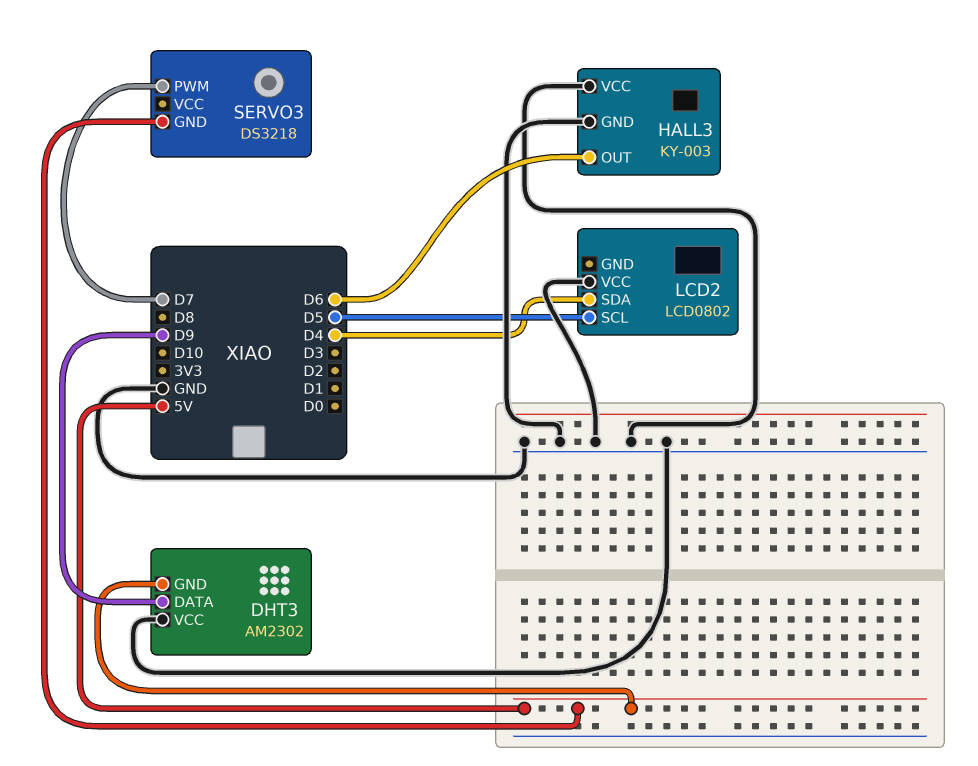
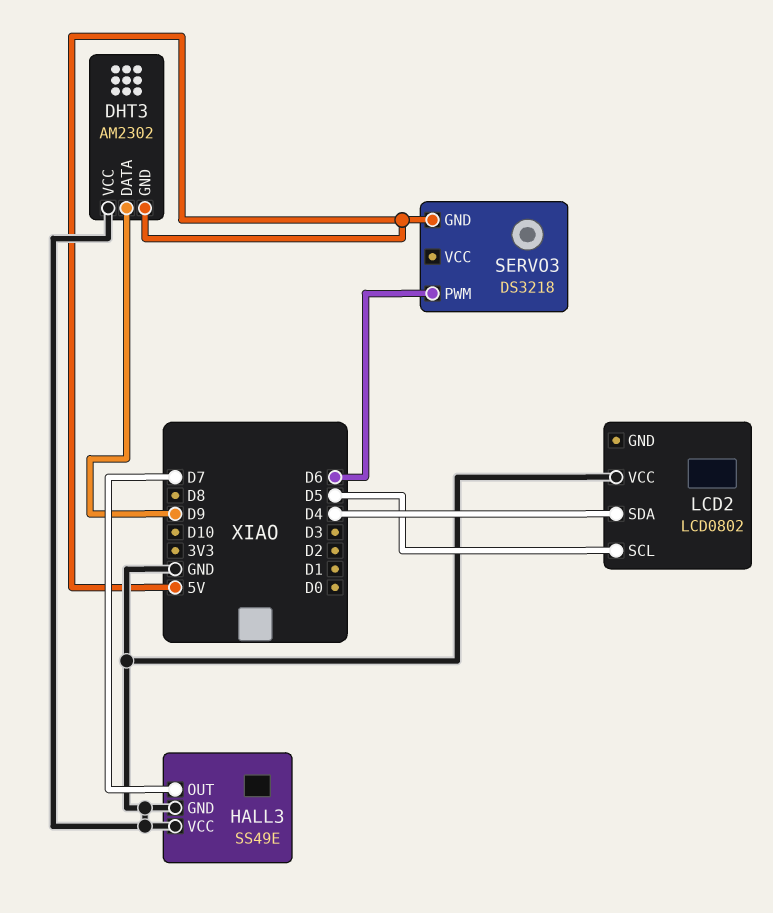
HALL3: KY-003 -> SS49E
HALL3 pin OUT: D6 -> D7
SERVO3 pin PWM: D7 -> D6

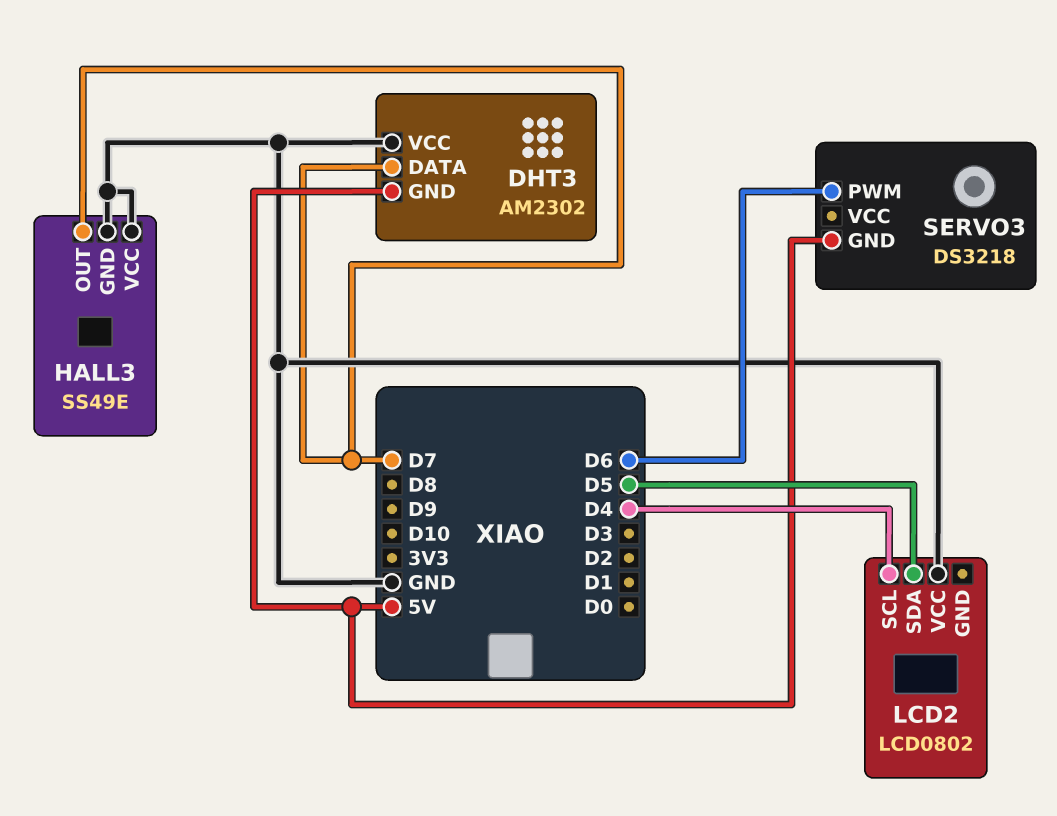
DHT3 pin DATA: D9 -> D7
LCD2 pin SCL: D5 -> D4
LCD2 pin SDA: D4 -> D5

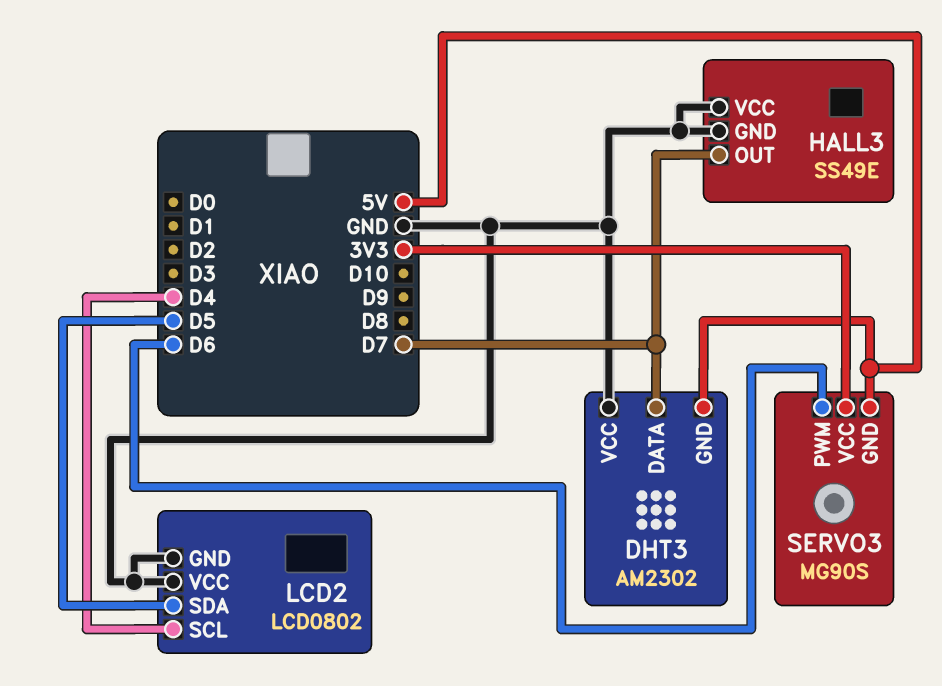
LCD2 pin GND: none -> GND
SERVO3: DS3218 -> MG90S
SERVO3 pin VCC: none -> 3V3

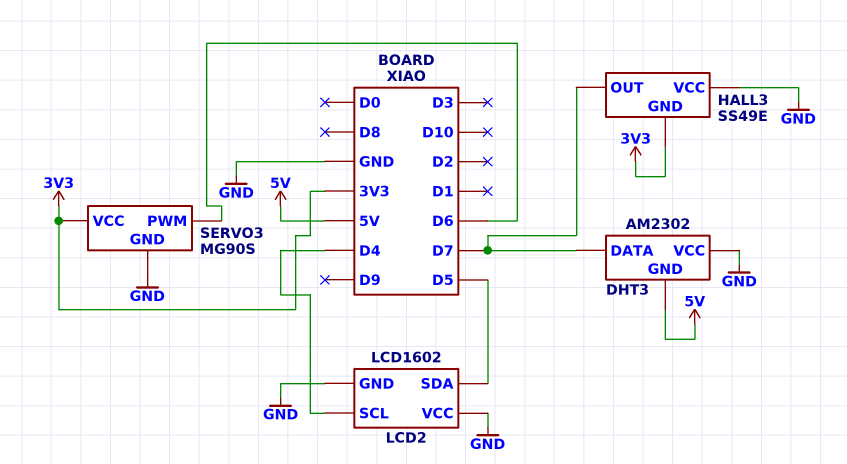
HALL3 pin GND: GND -> 3V3
LCD2: LCD0802 -> LCD1602
SERVO3 pin GND: 5V -> GND

